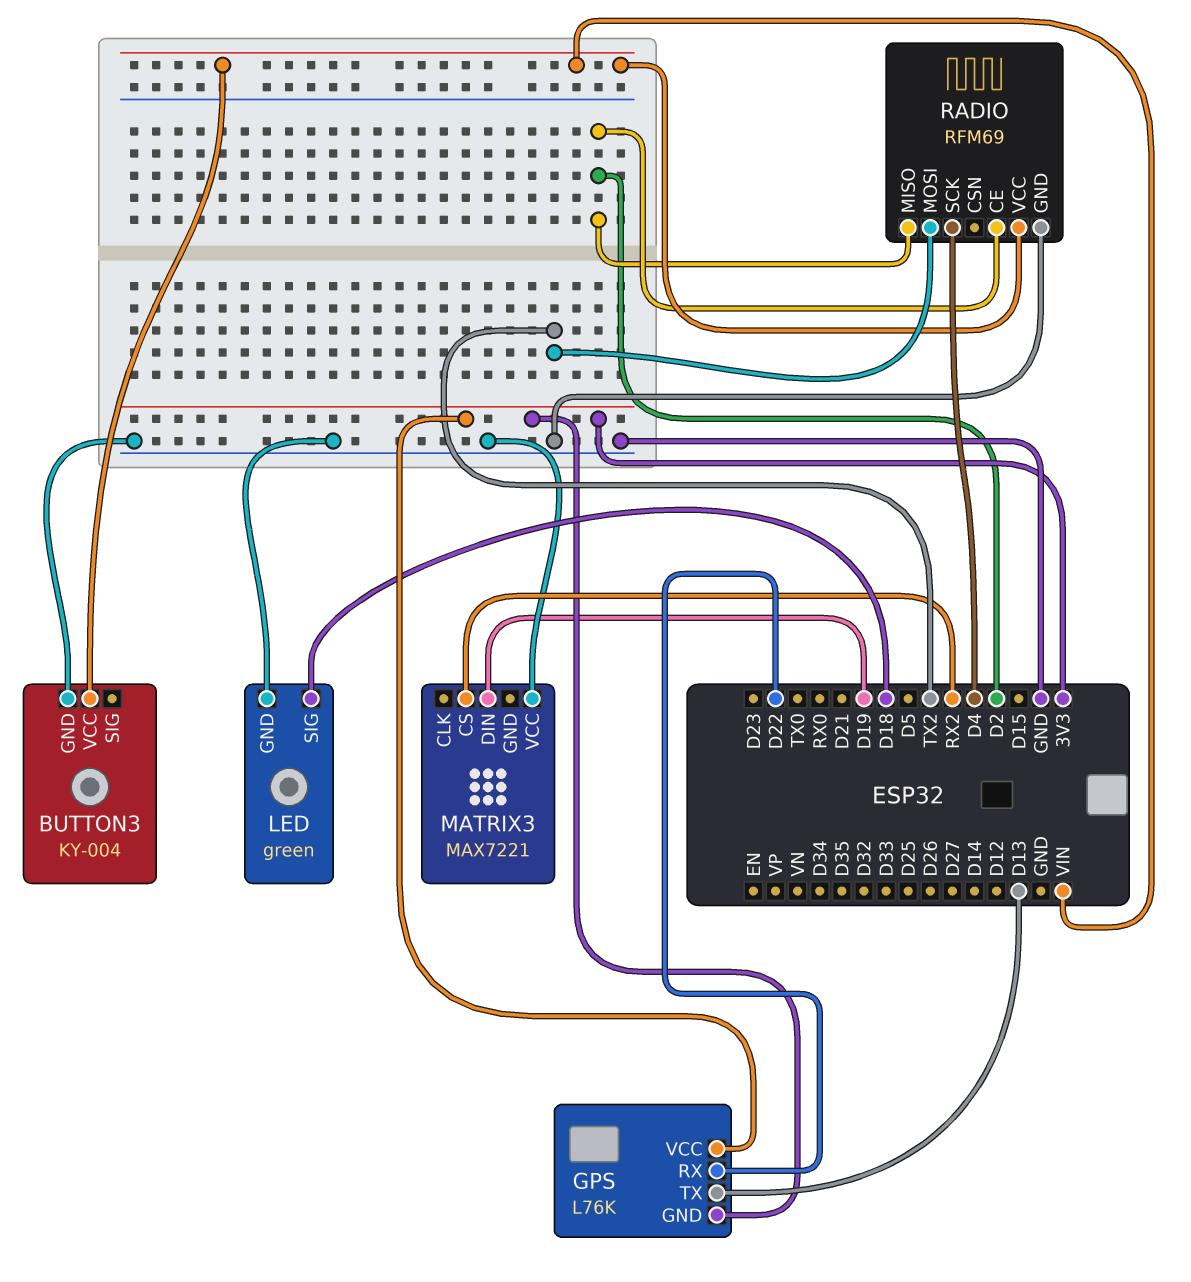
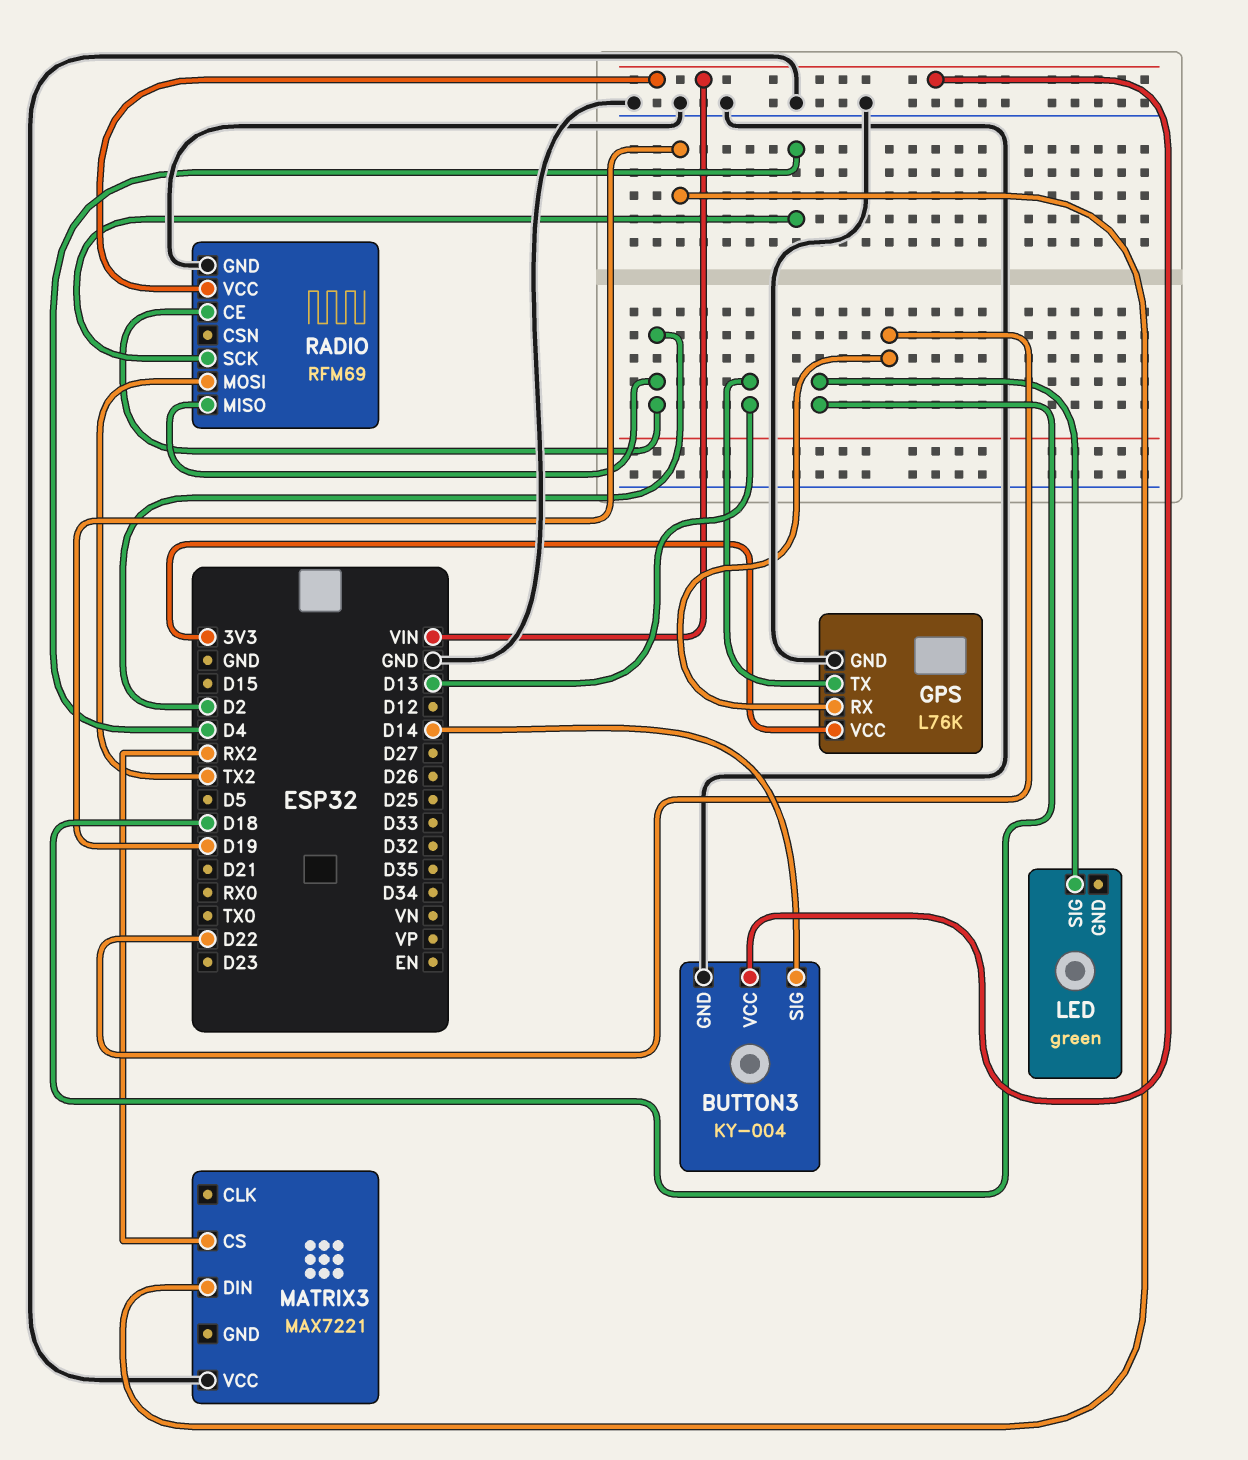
BUTTON3 pin SIG: none -> D14
GPS pin GND: 3V3 -> GND
LED pin GND: GND -> none

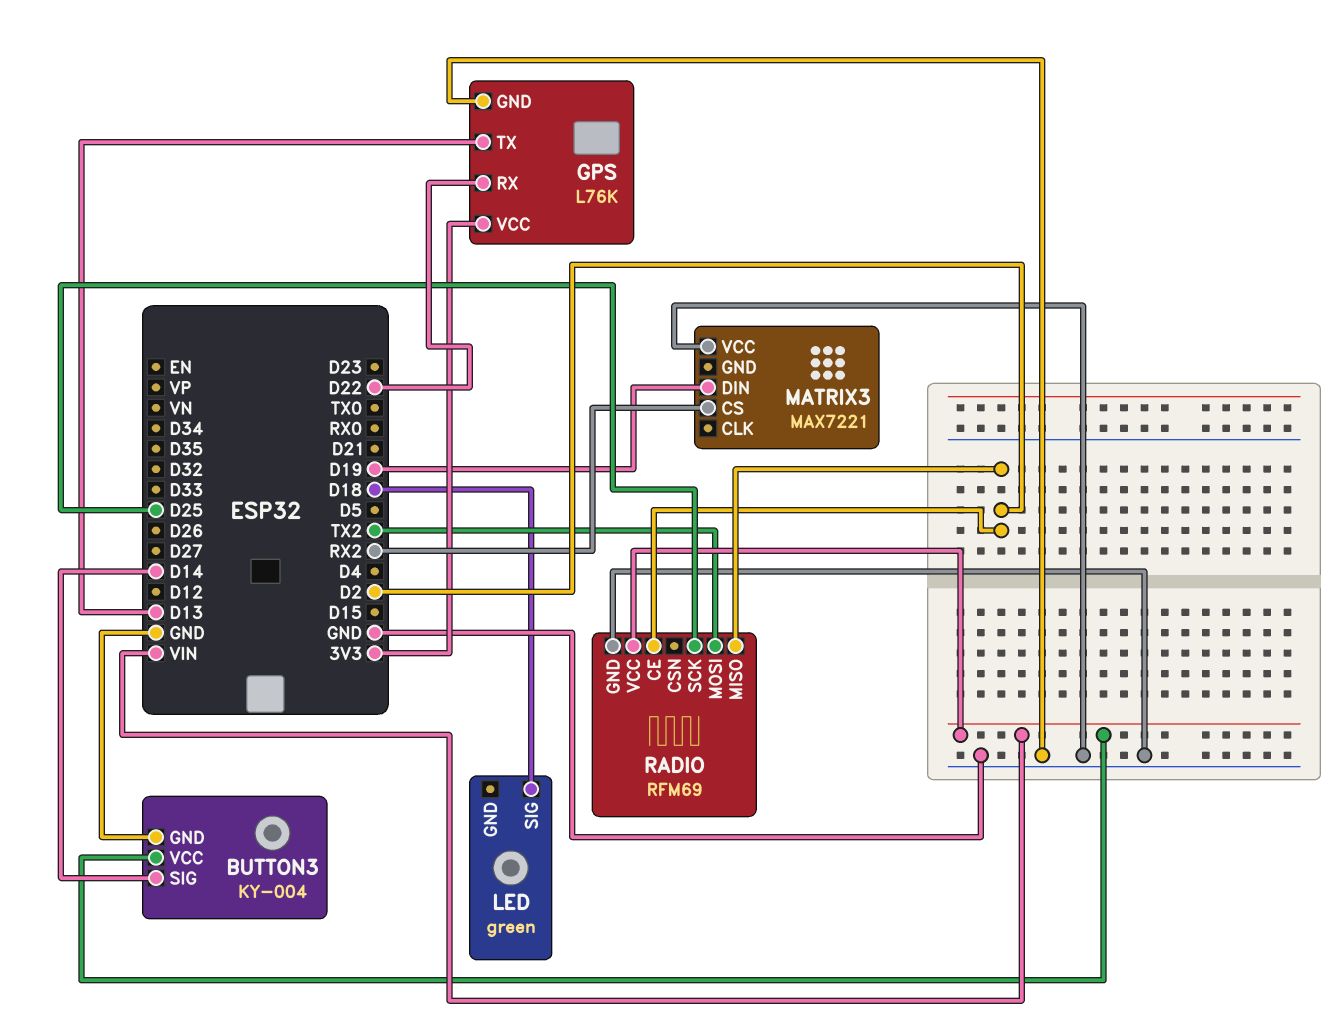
RADIO pin SCK: D4 -> D25

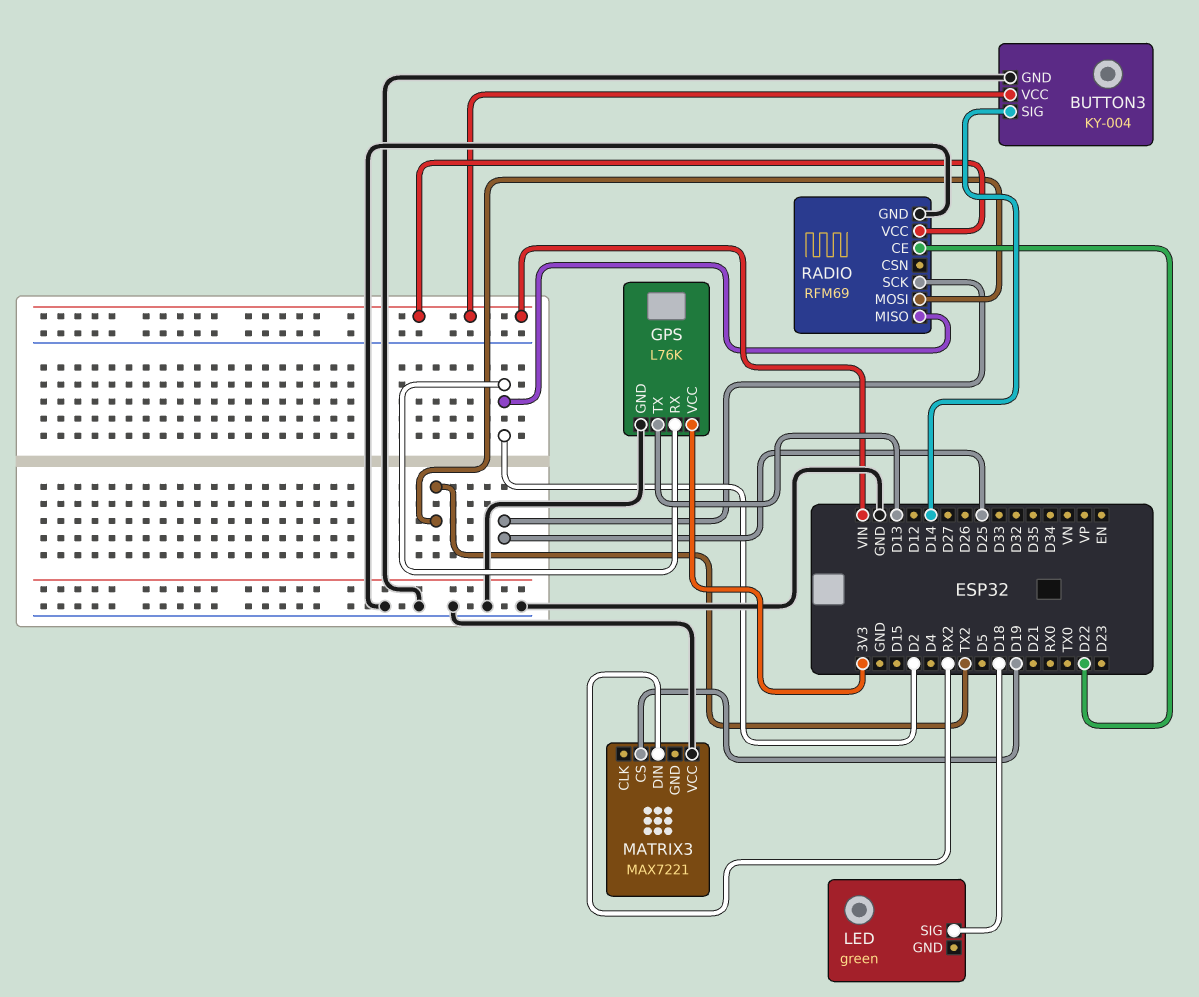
GPS pin RX: D22 -> D2
MATRIX3 pin CS: RX2 -> D19
MATRIX3 pin DIN: D19 -> RX2
RADIO pin CE: D2 -> D22

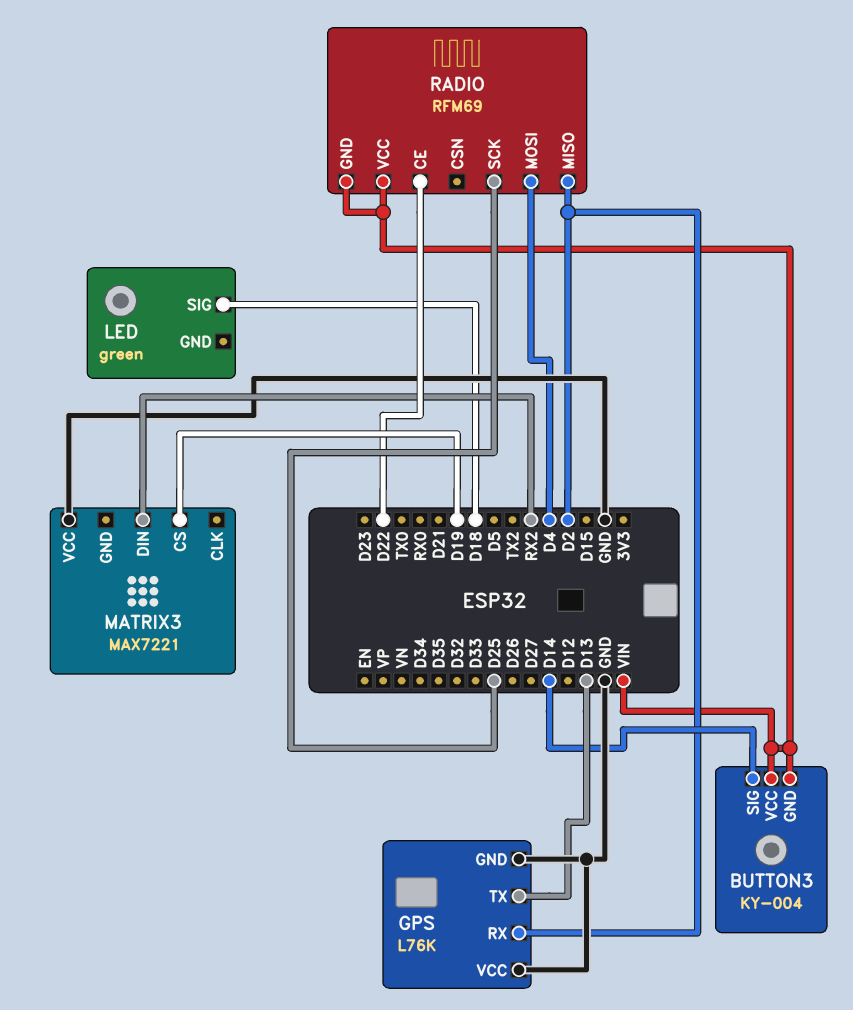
BUTTON3 pin GND: GND -> VIN
GPS pin VCC: 3V3 -> GND
RADIO pin GND: GND -> VIN
RADIO pin MOSI: TX2 -> D4

